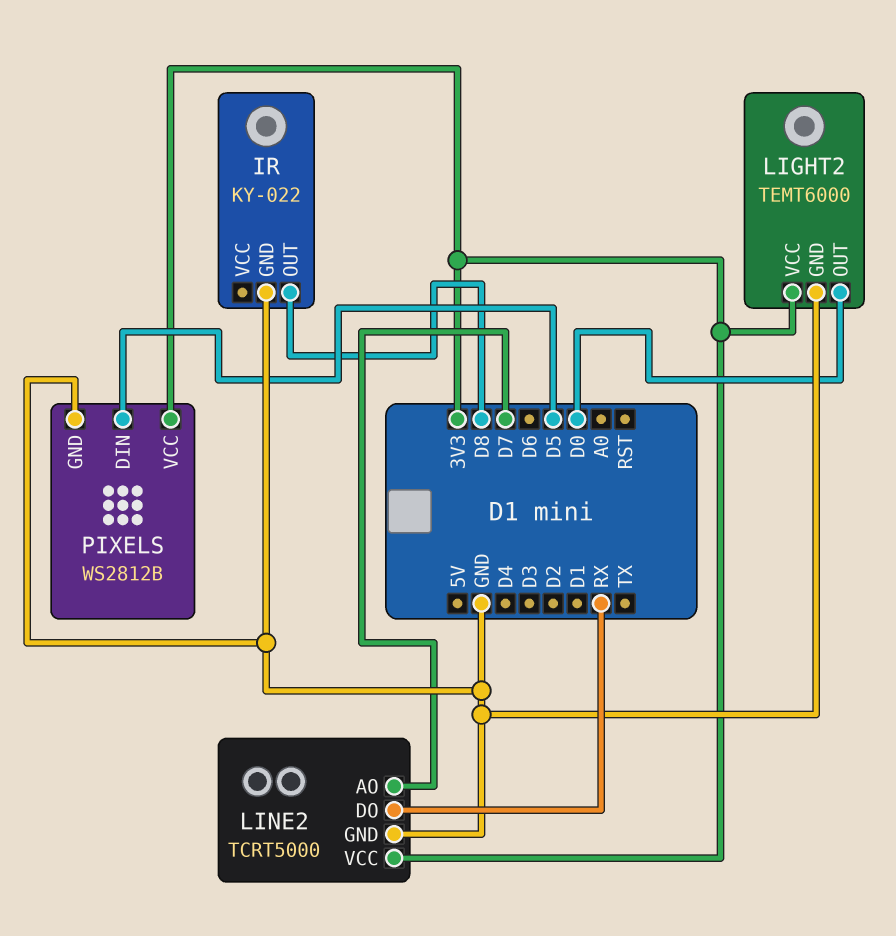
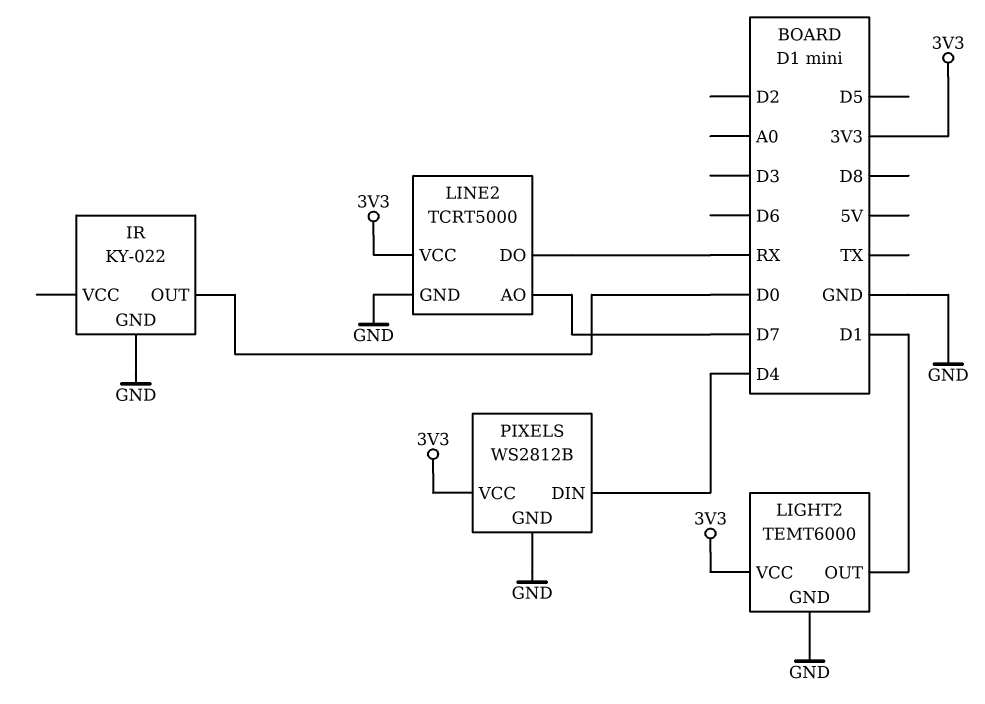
IR pin OUT: D8 -> D0
LIGHT2 pin OUT: D0 -> D1
PIXELS pin DIN: D5 -> D4

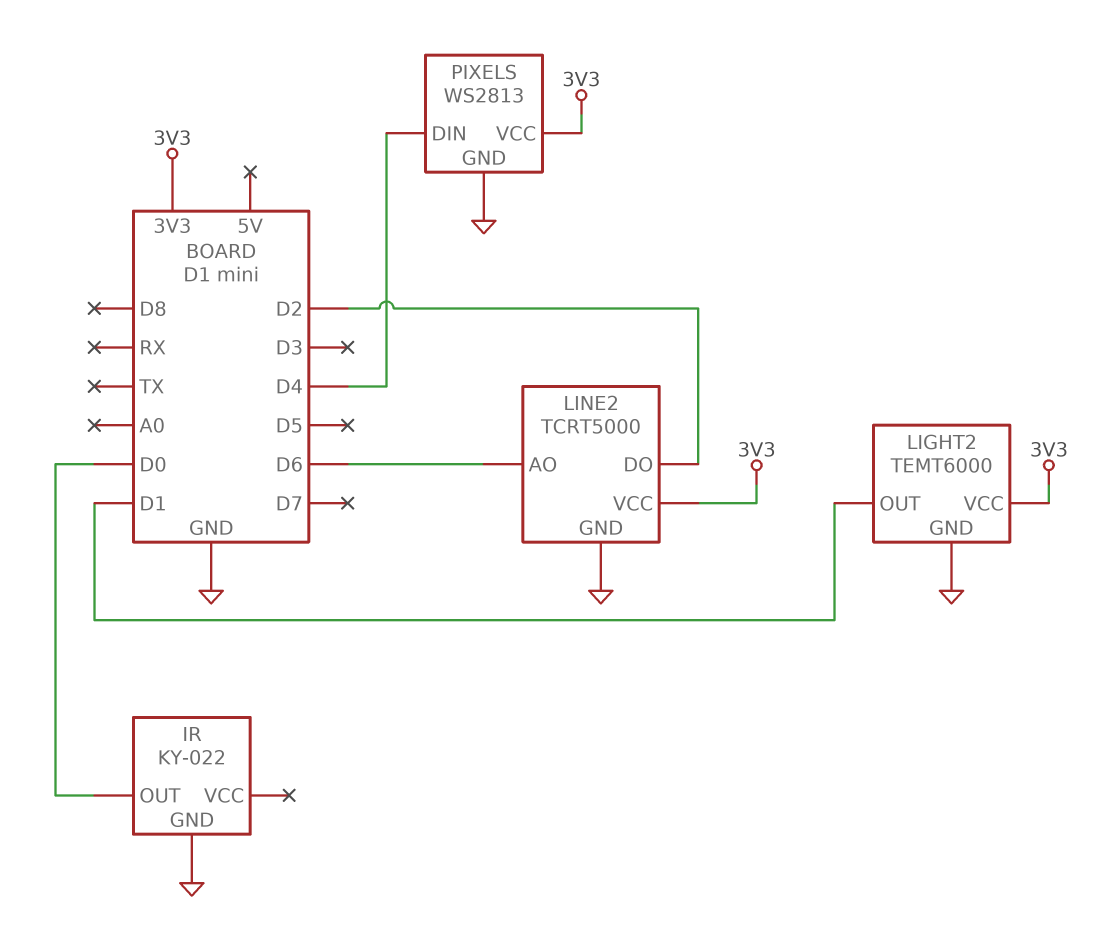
LINE2 pin AO: D7 -> D6
LINE2 pin DO: RX -> D2
PIXELS: WS2812B -> WS2813

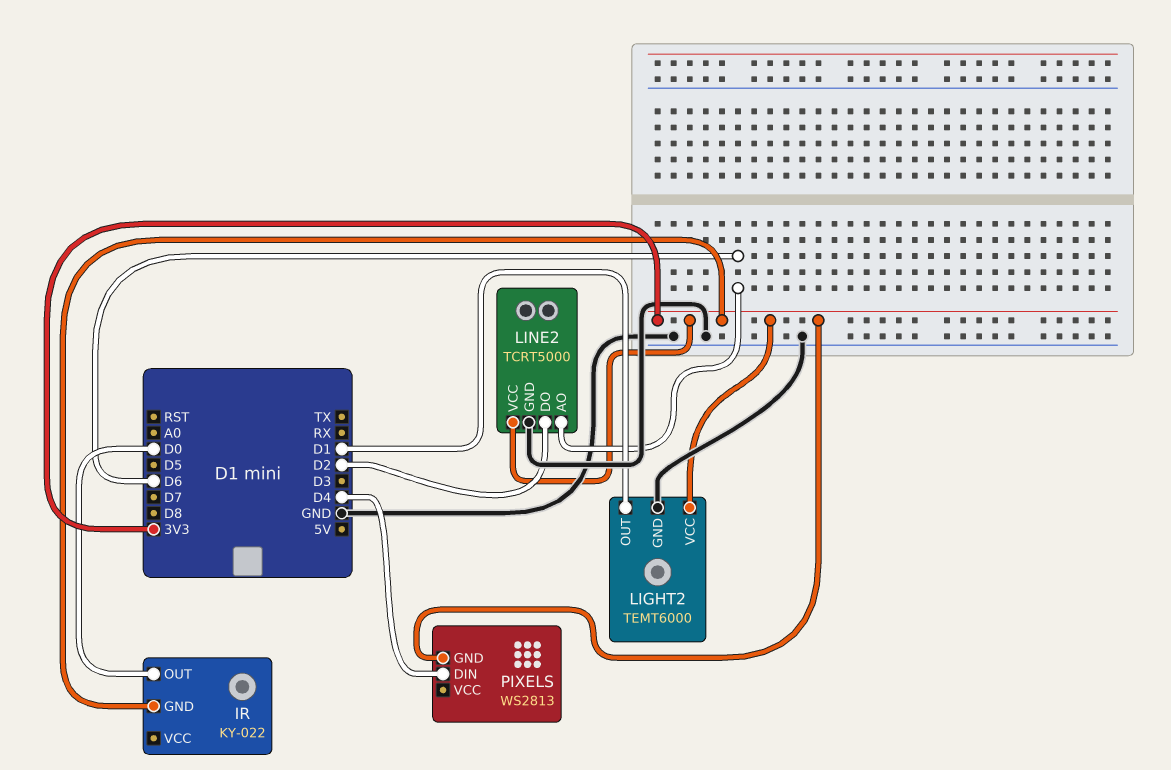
IR pin GND: GND -> 3V3
PIXELS pin GND: GND -> 3V3
PIXELS pin VCC: 3V3 -> none

